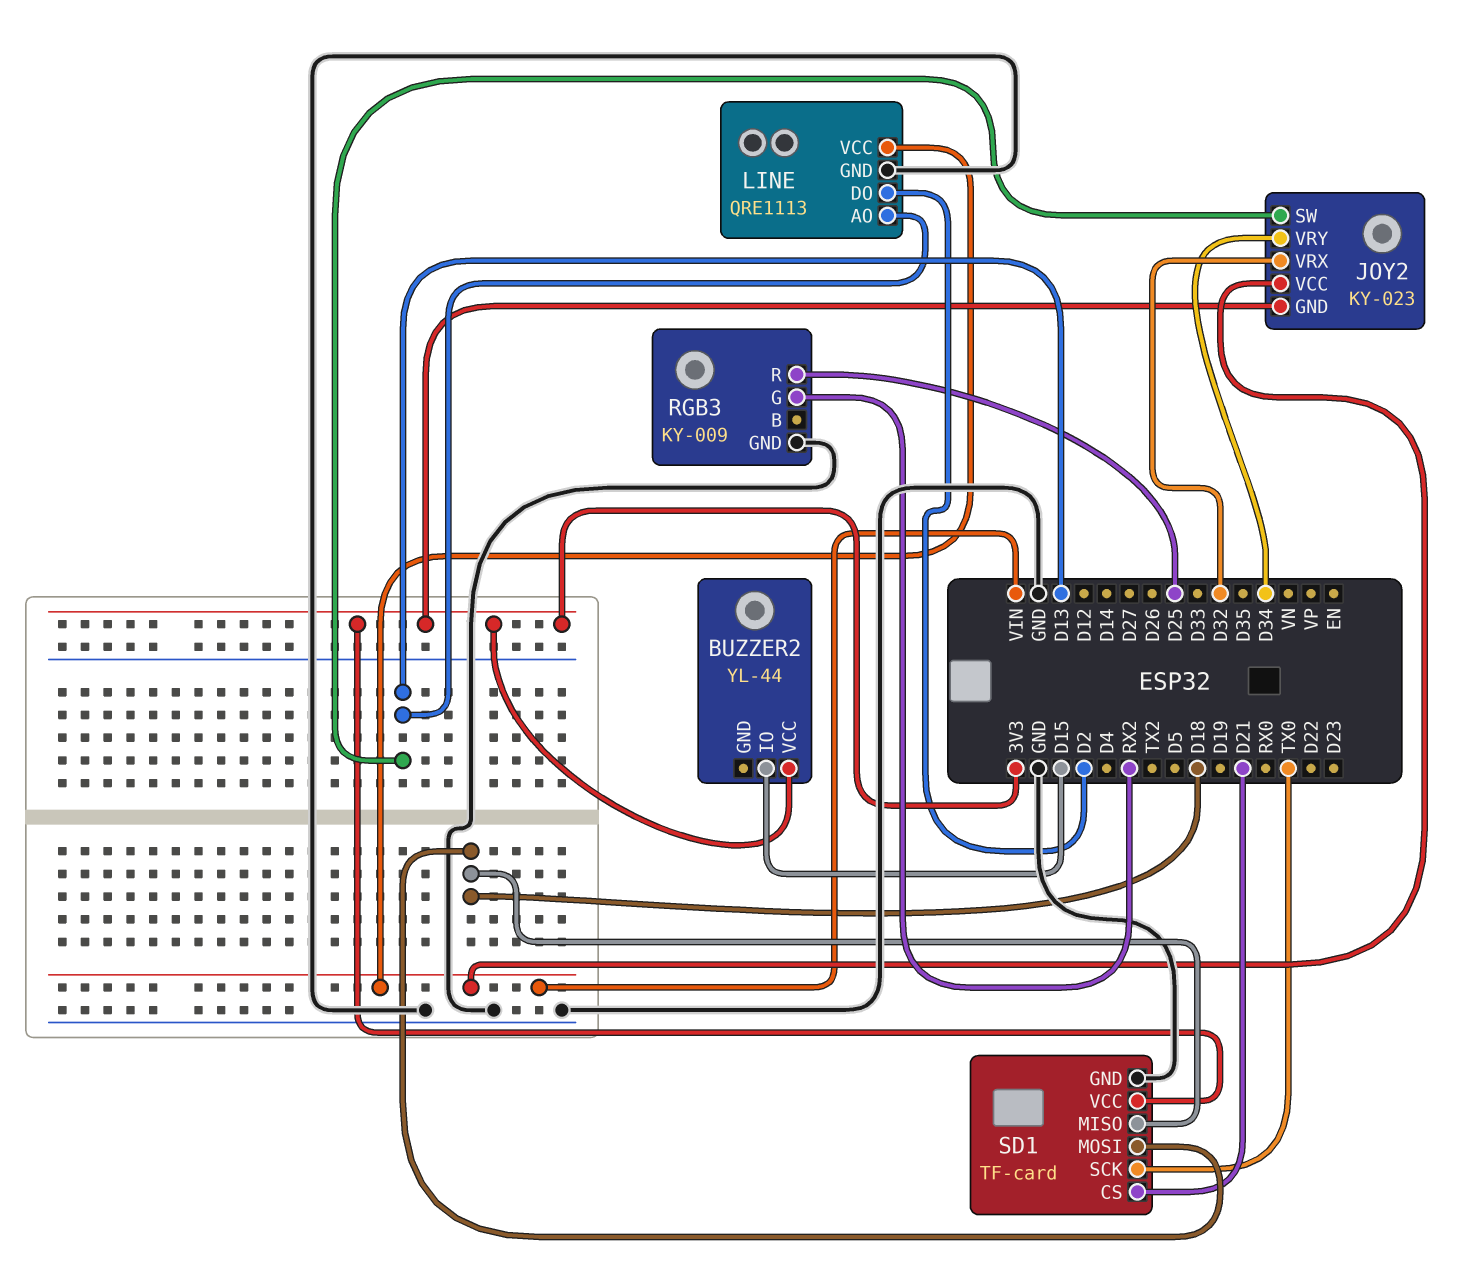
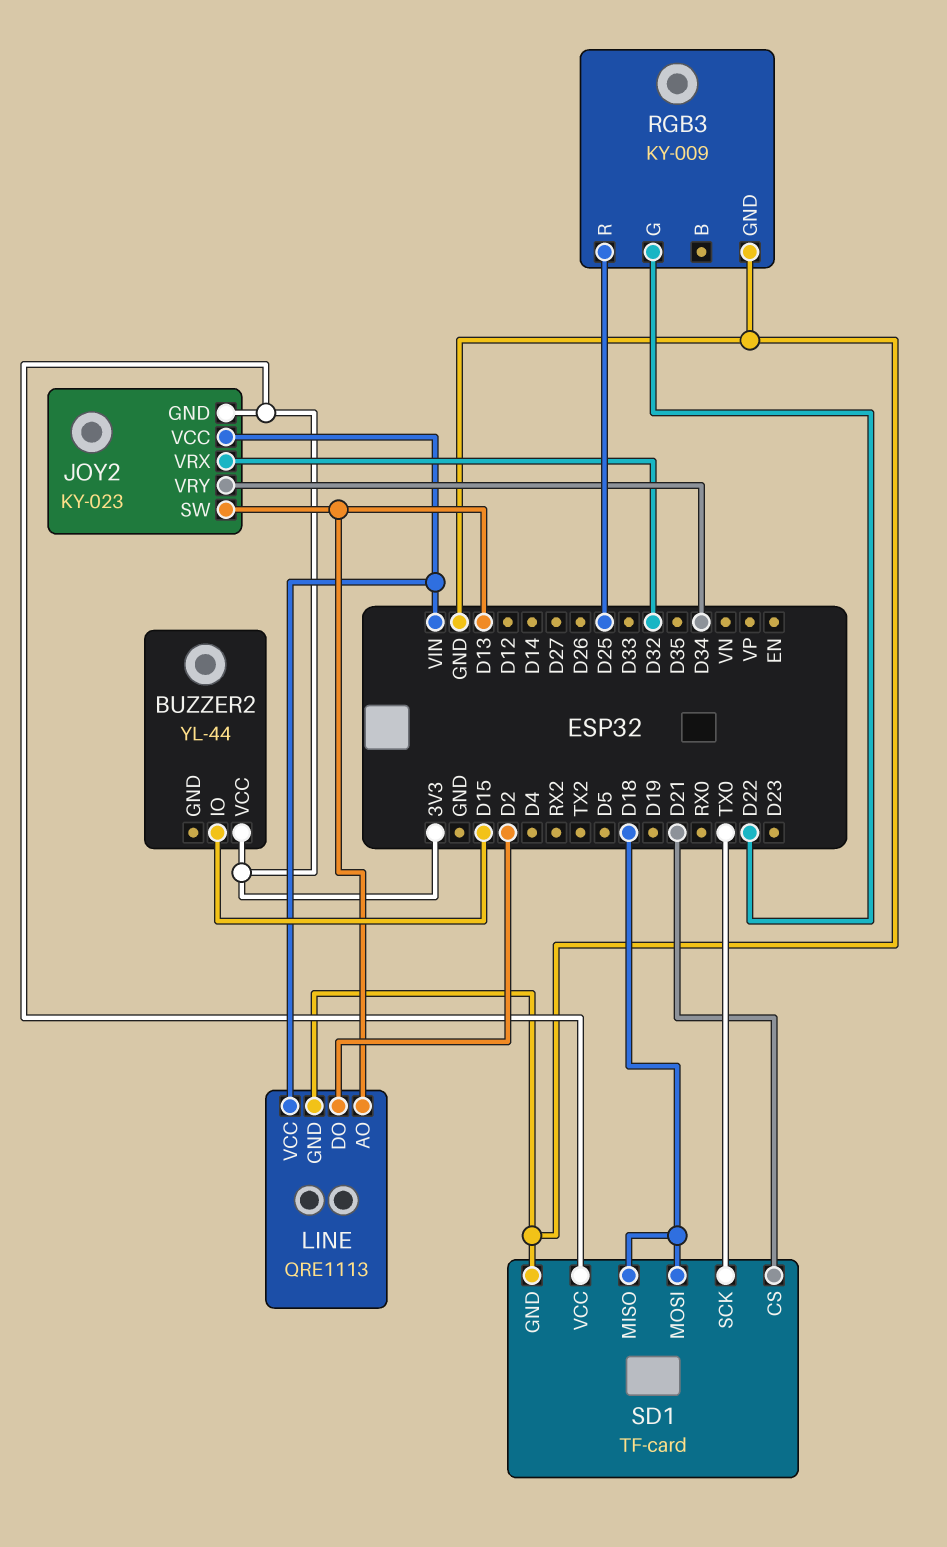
RGB3 pin G: RX2 -> D22

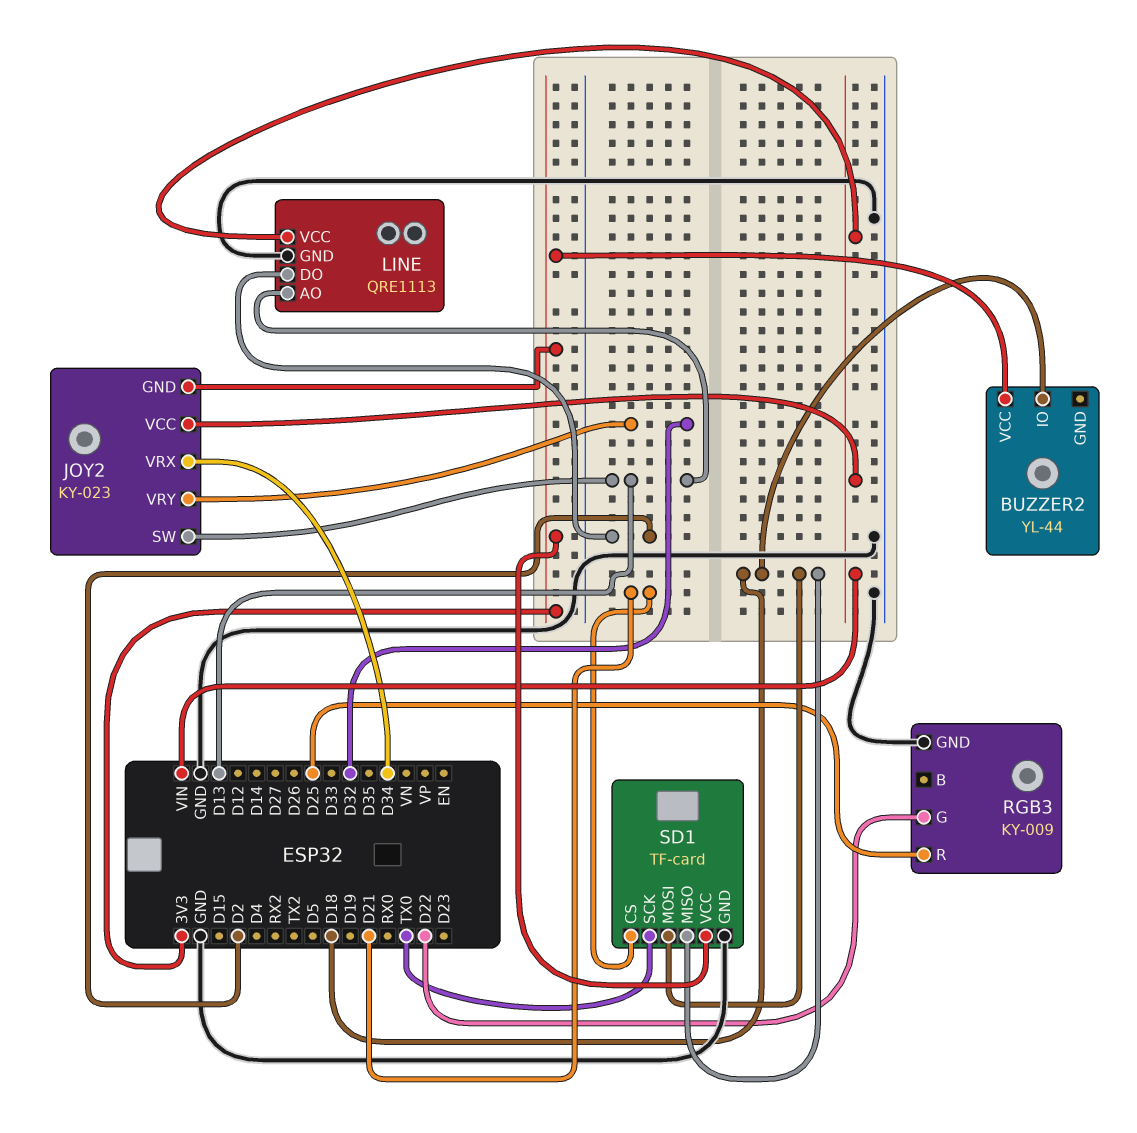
BUZZER2 pin IO: D15 -> D18
JOY2 pin VRX: D32 -> D34
JOY2 pin VRY: D34 -> D32

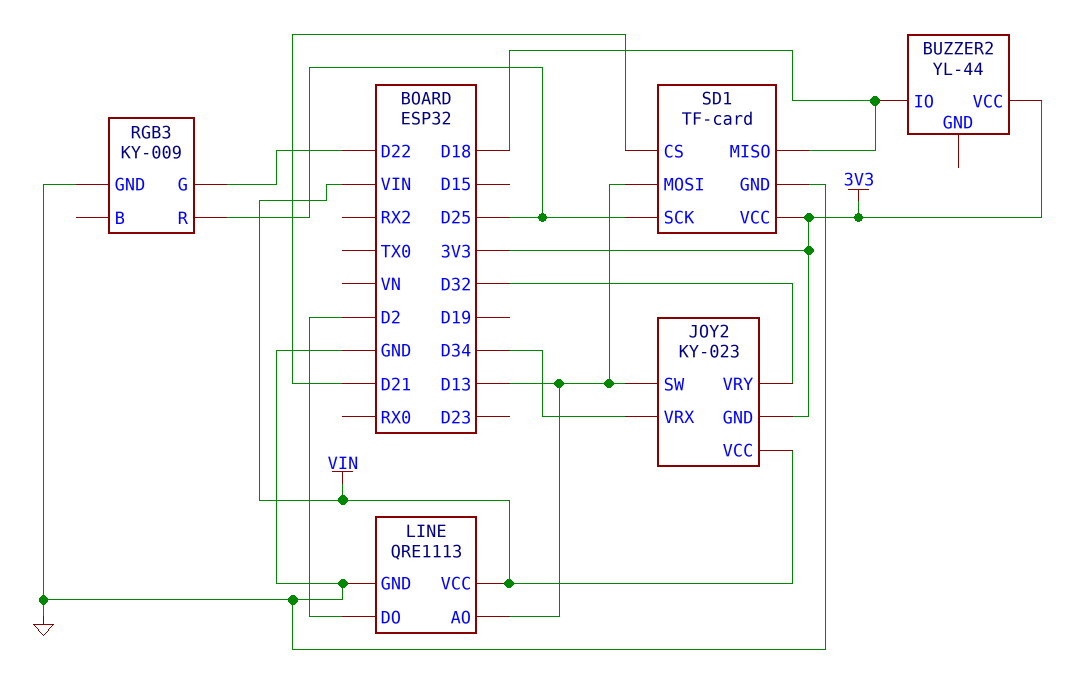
SD1 pin MOSI: D18 -> D13
SD1 pin SCK: TX0 -> D25

